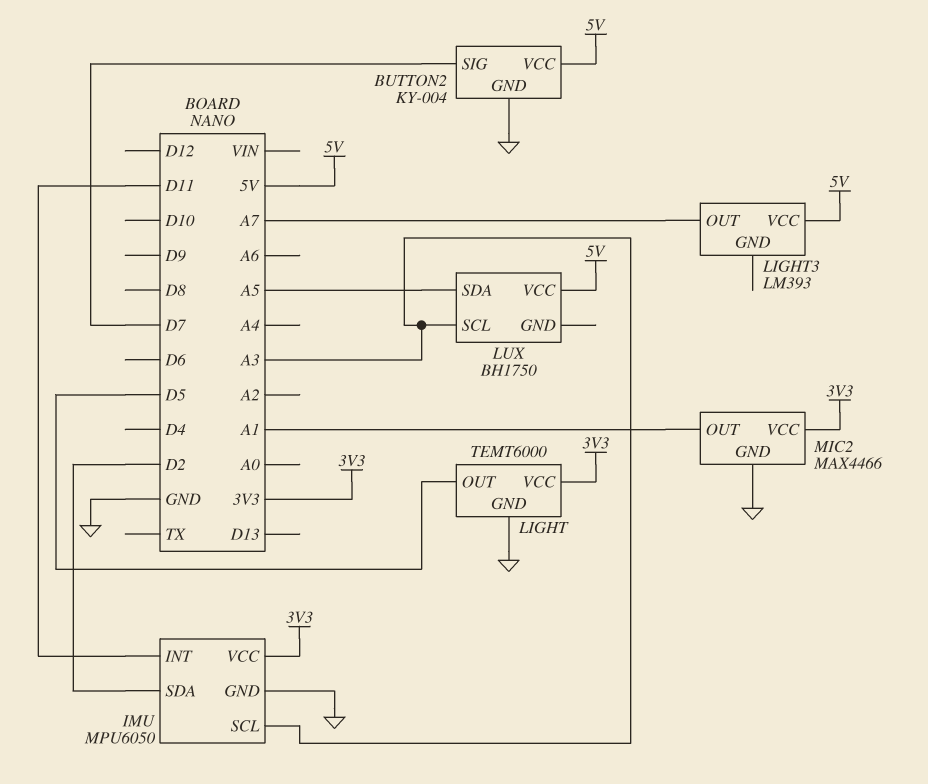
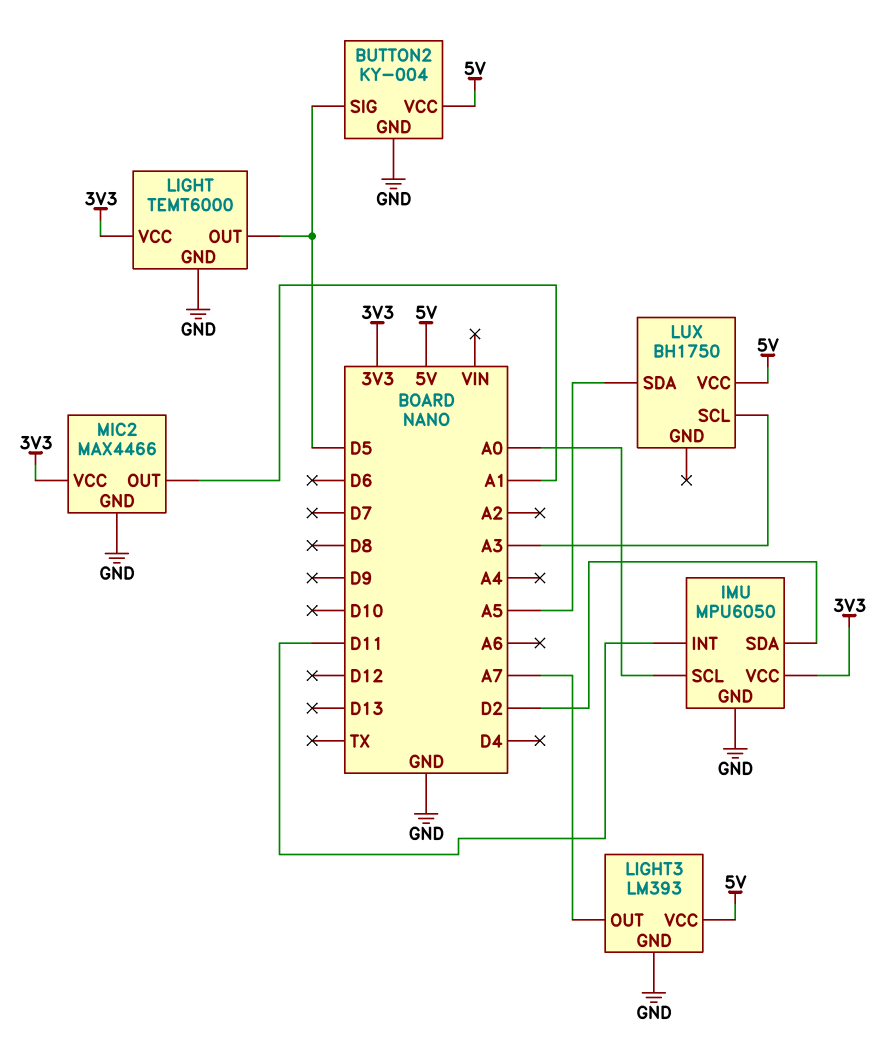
BUTTON2 pin SIG: D7 -> D5
IMU pin SCL: A3 -> A0
LIGHT3 pin GND: none -> GND

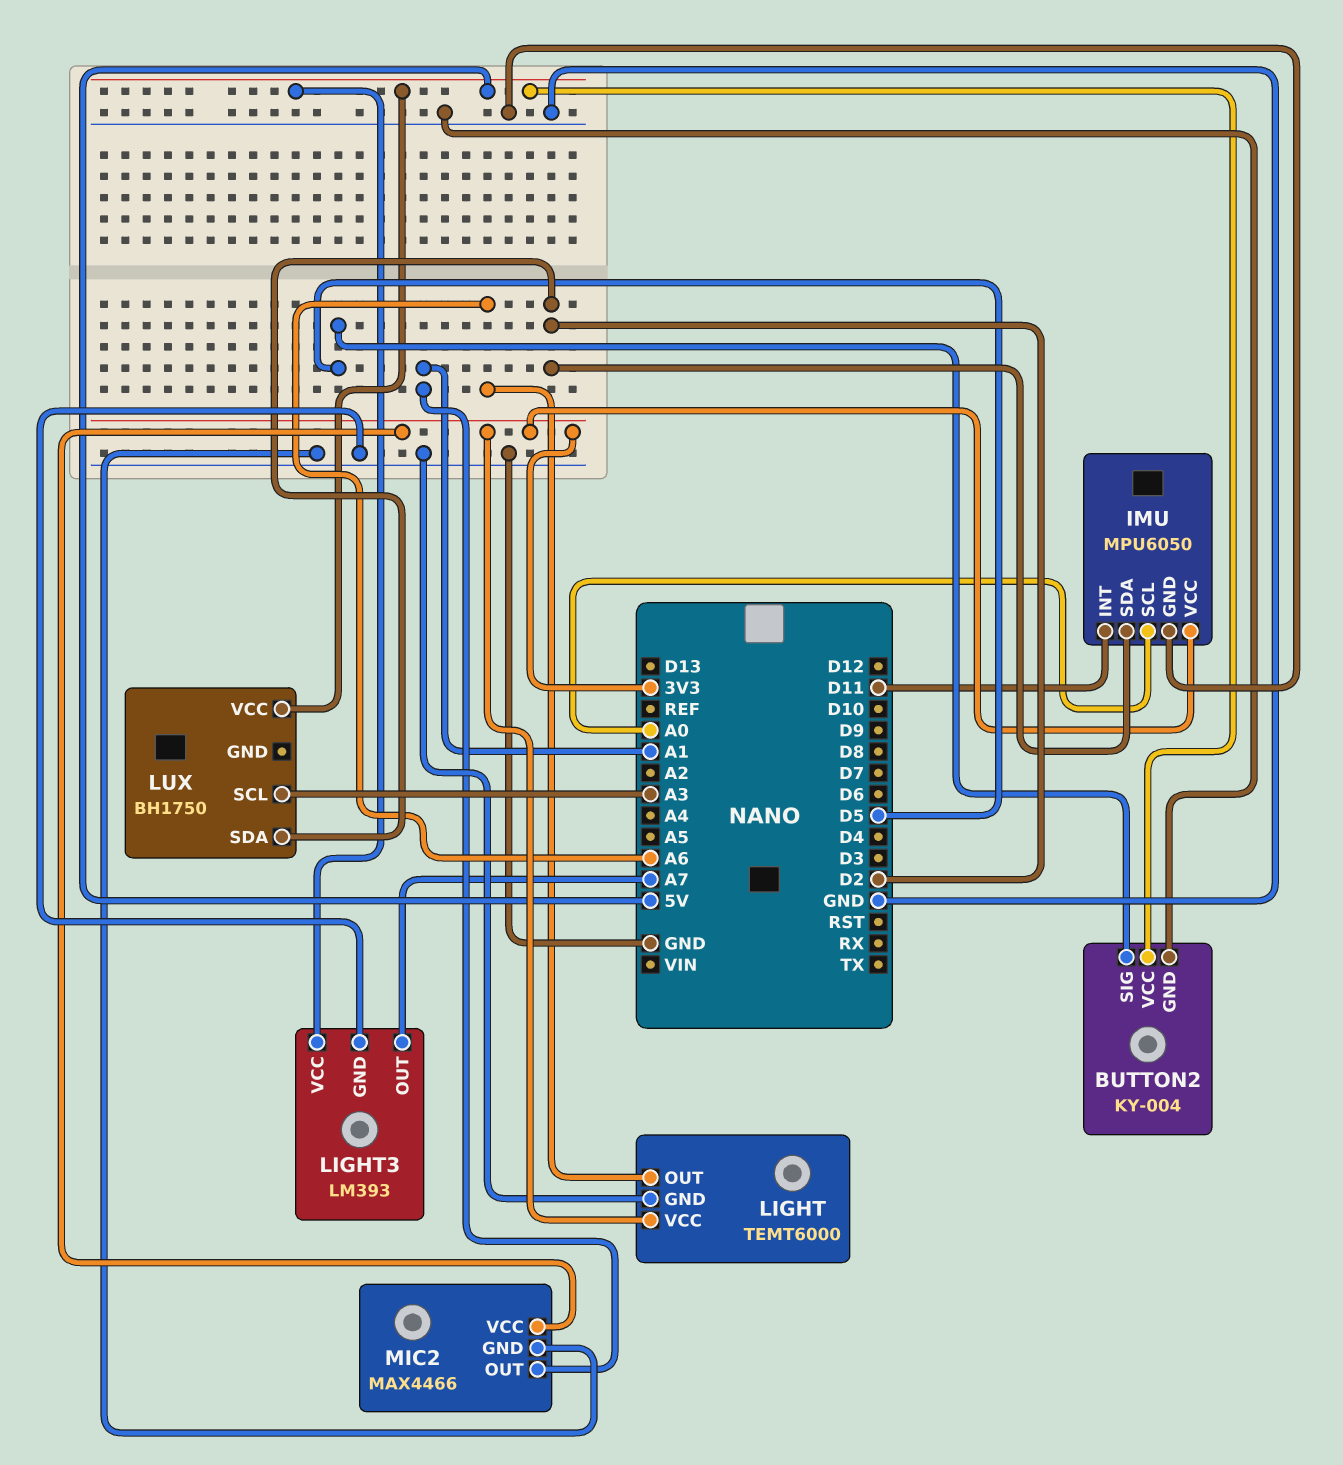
LIGHT pin OUT: D5 -> A6
LUX pin SDA: A5 -> D2

